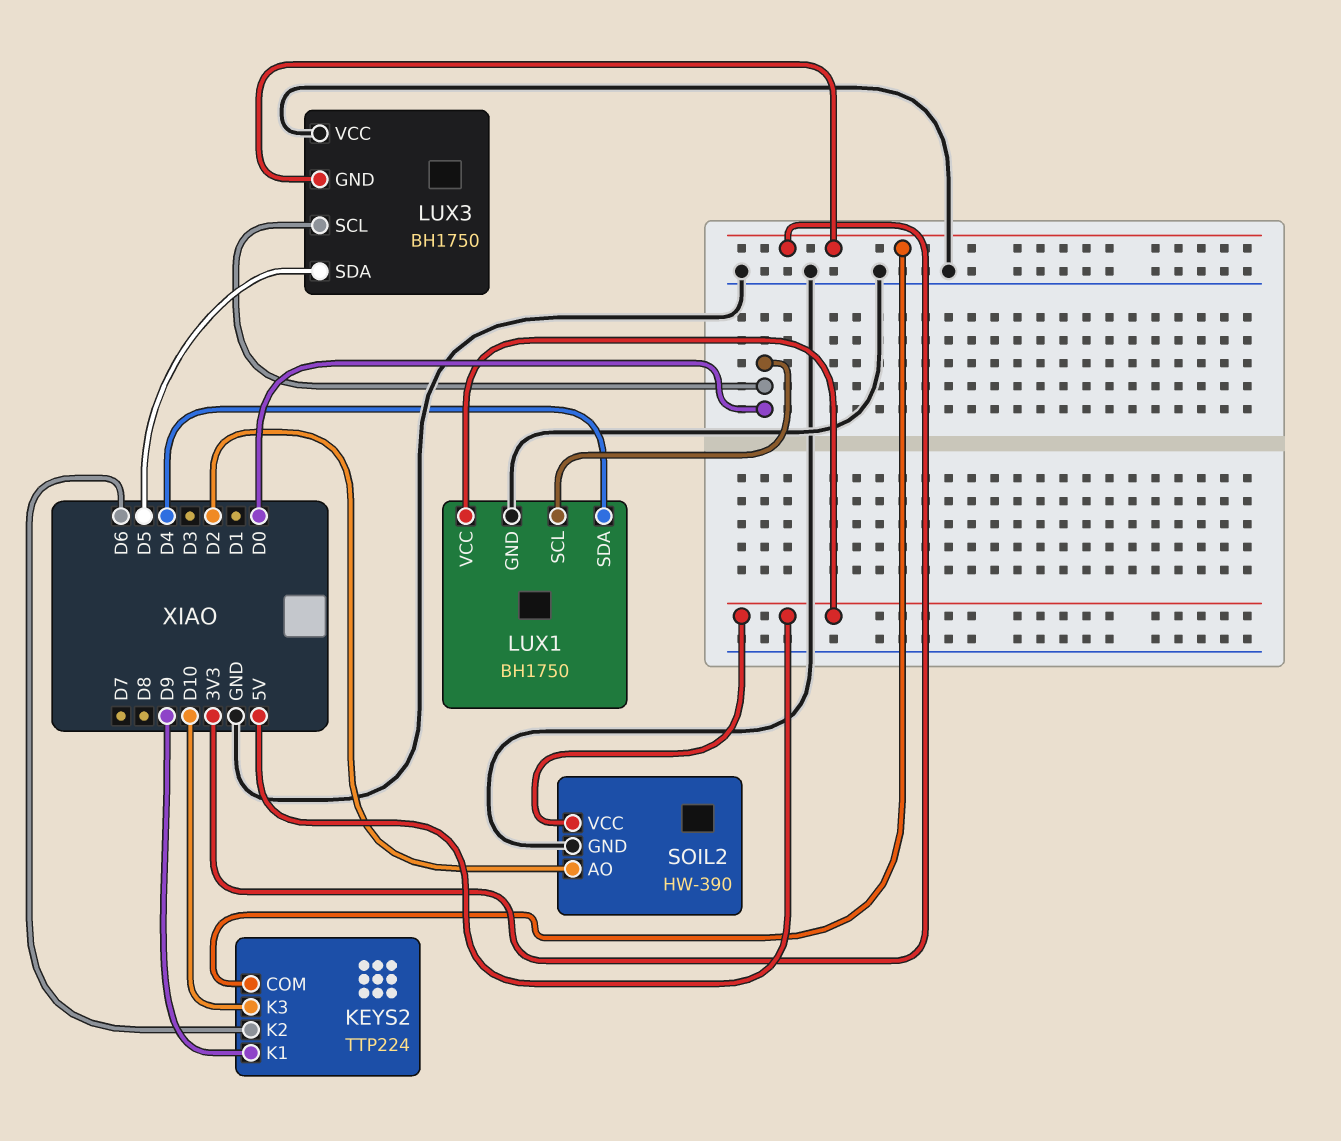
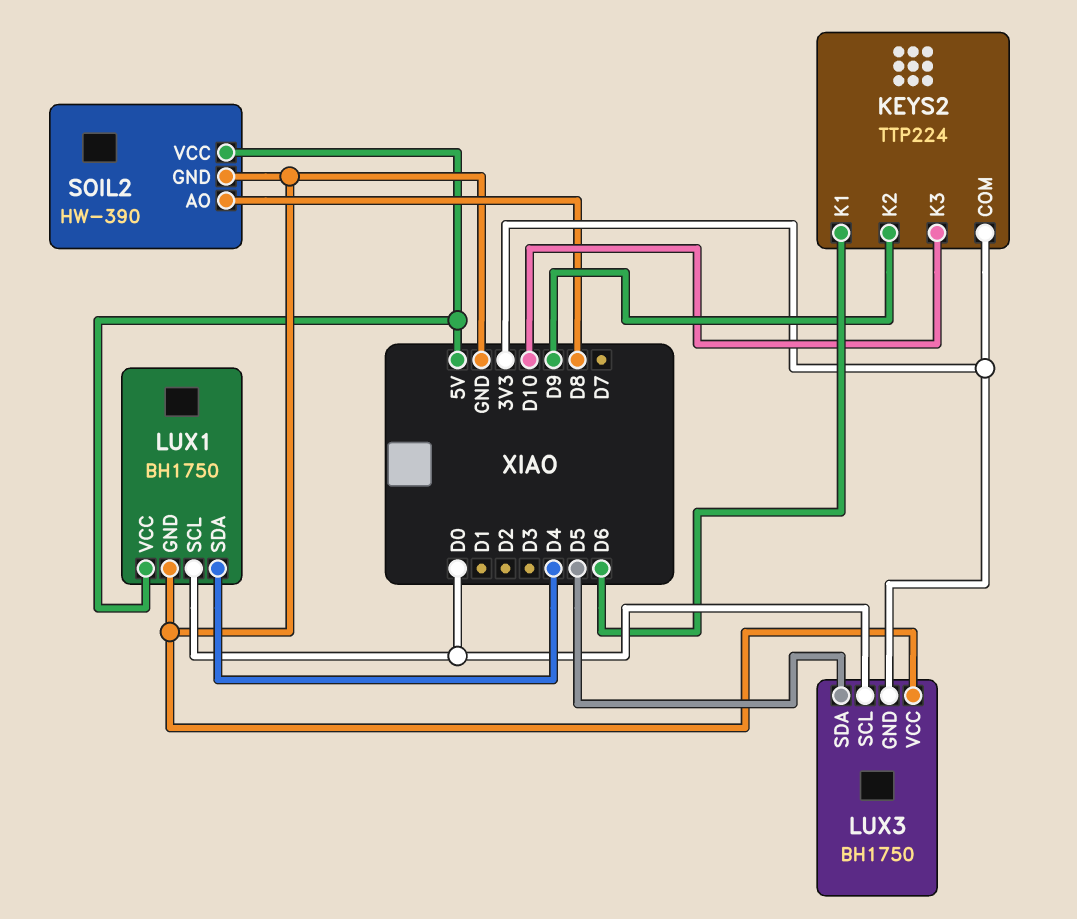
KEYS2 pin K1: D9 -> D6
KEYS2 pin K2: D6 -> D9
SOIL2 pin AO: D2 -> D8

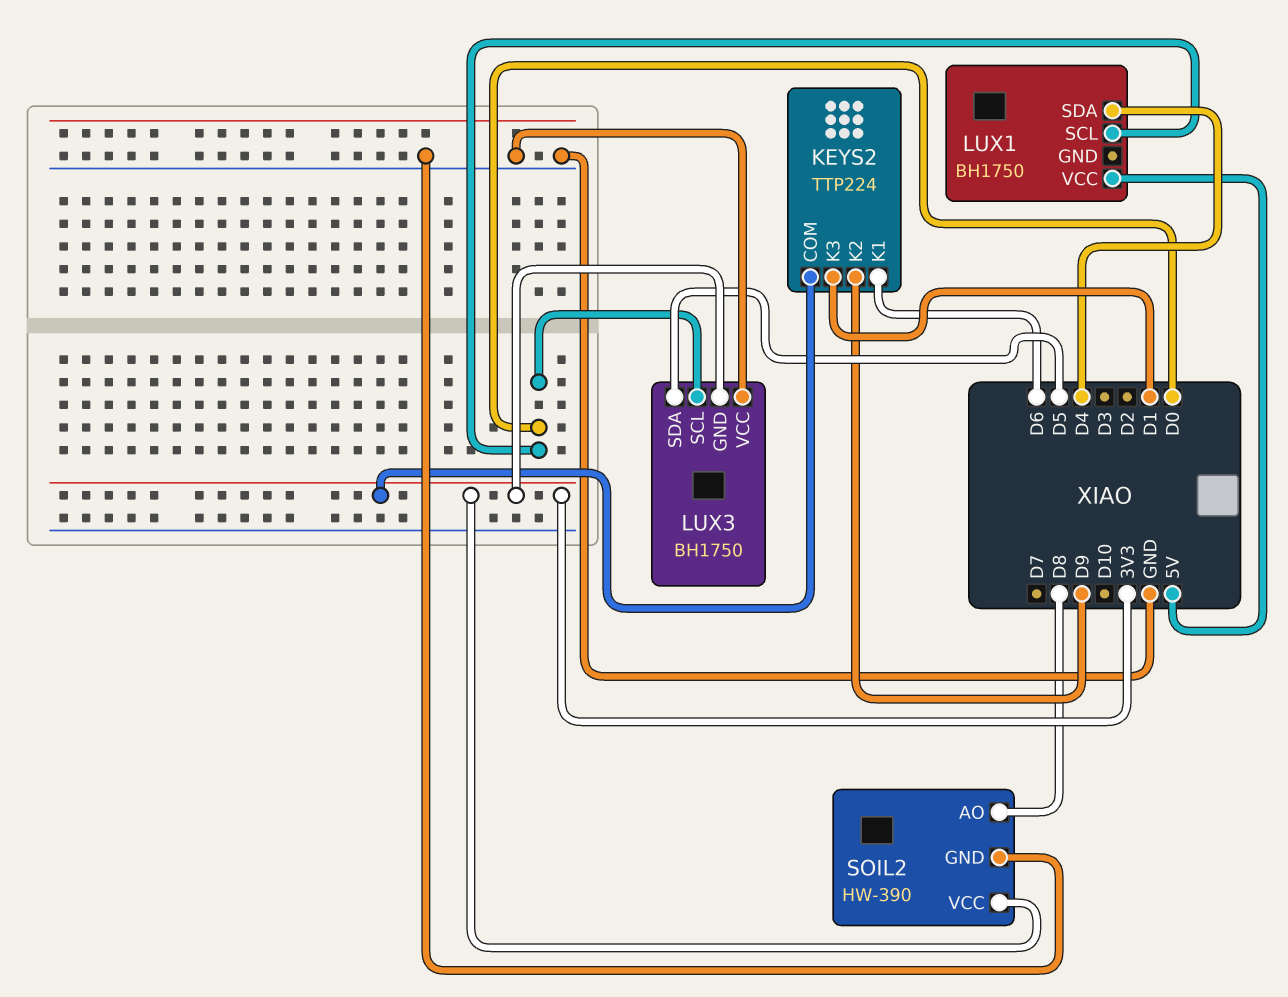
KEYS2 pin K3: D10 -> D1
LUX1 pin GND: GND -> none
SOIL2 pin VCC: 5V -> 3V3

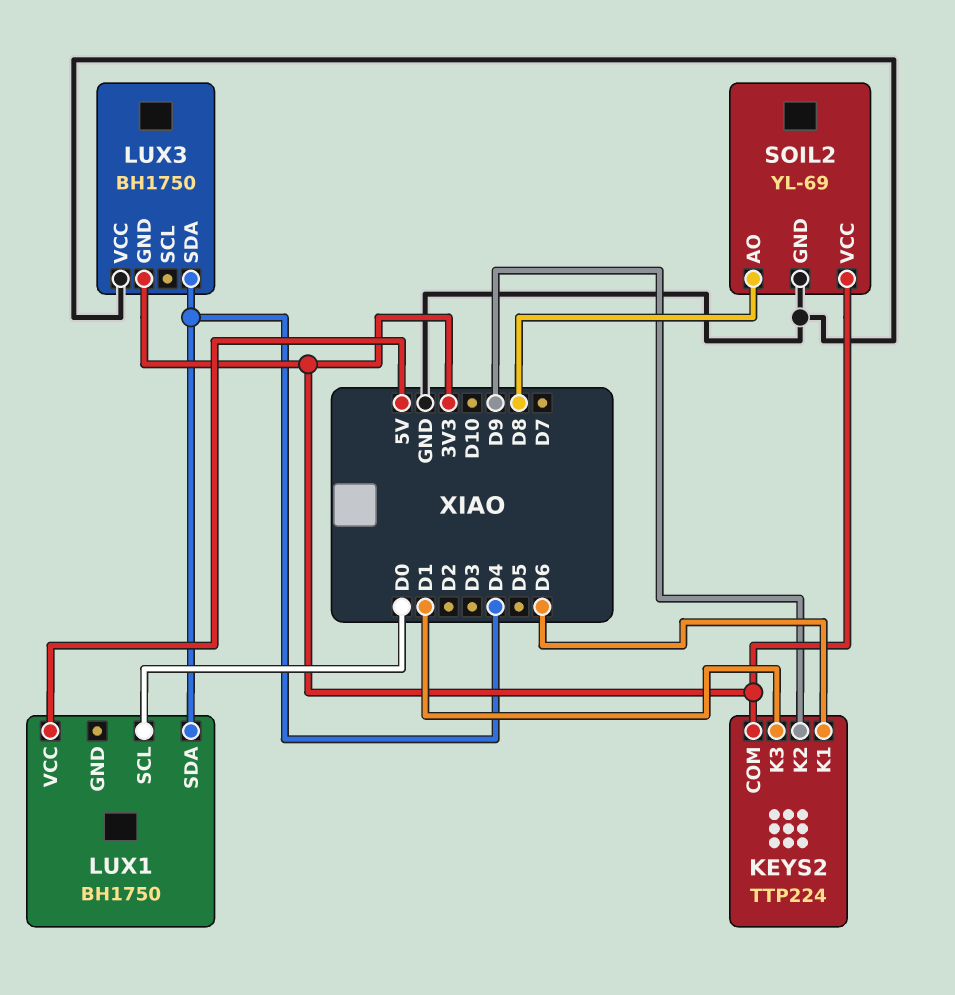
LUX3 pin SCL: D0 -> none
LUX3 pin SDA: D5 -> D4
SOIL2: HW-390 -> YL-69

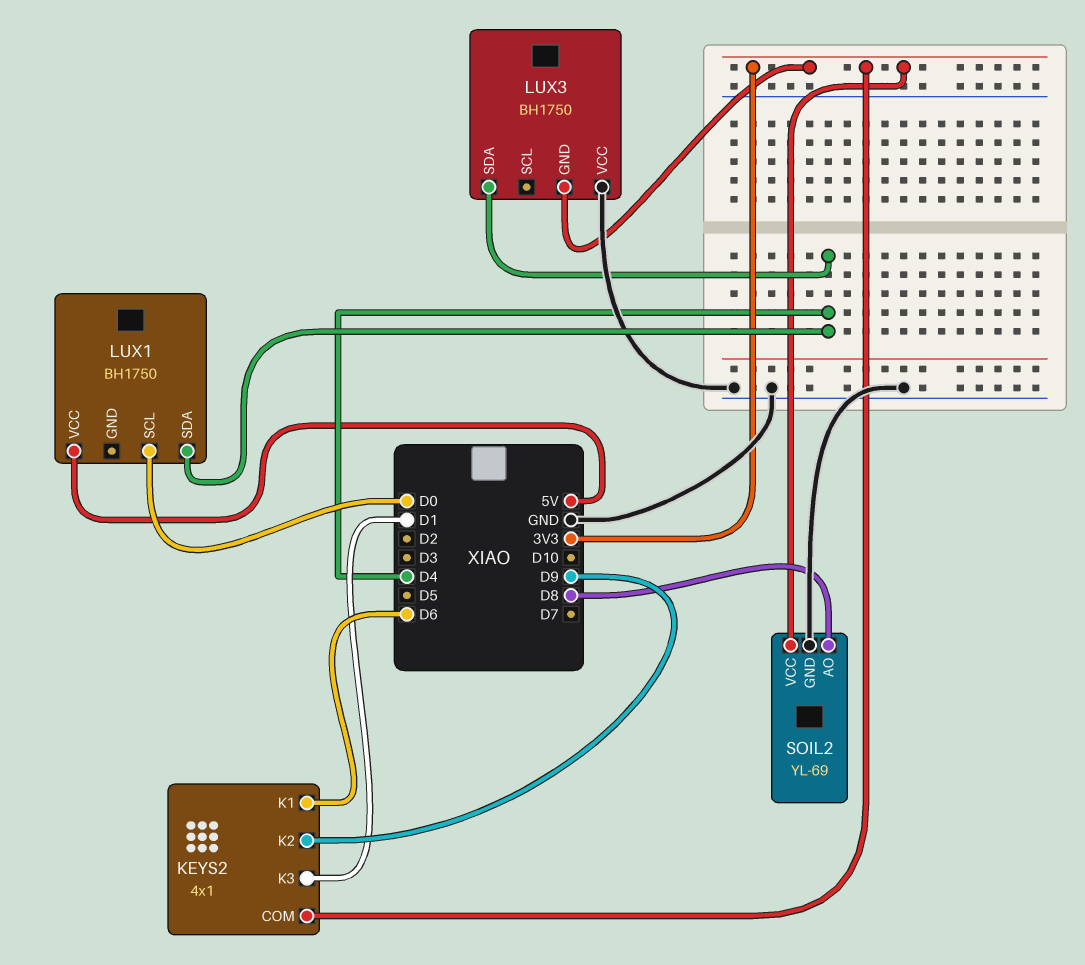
KEYS2: TTP224 -> 4x1

